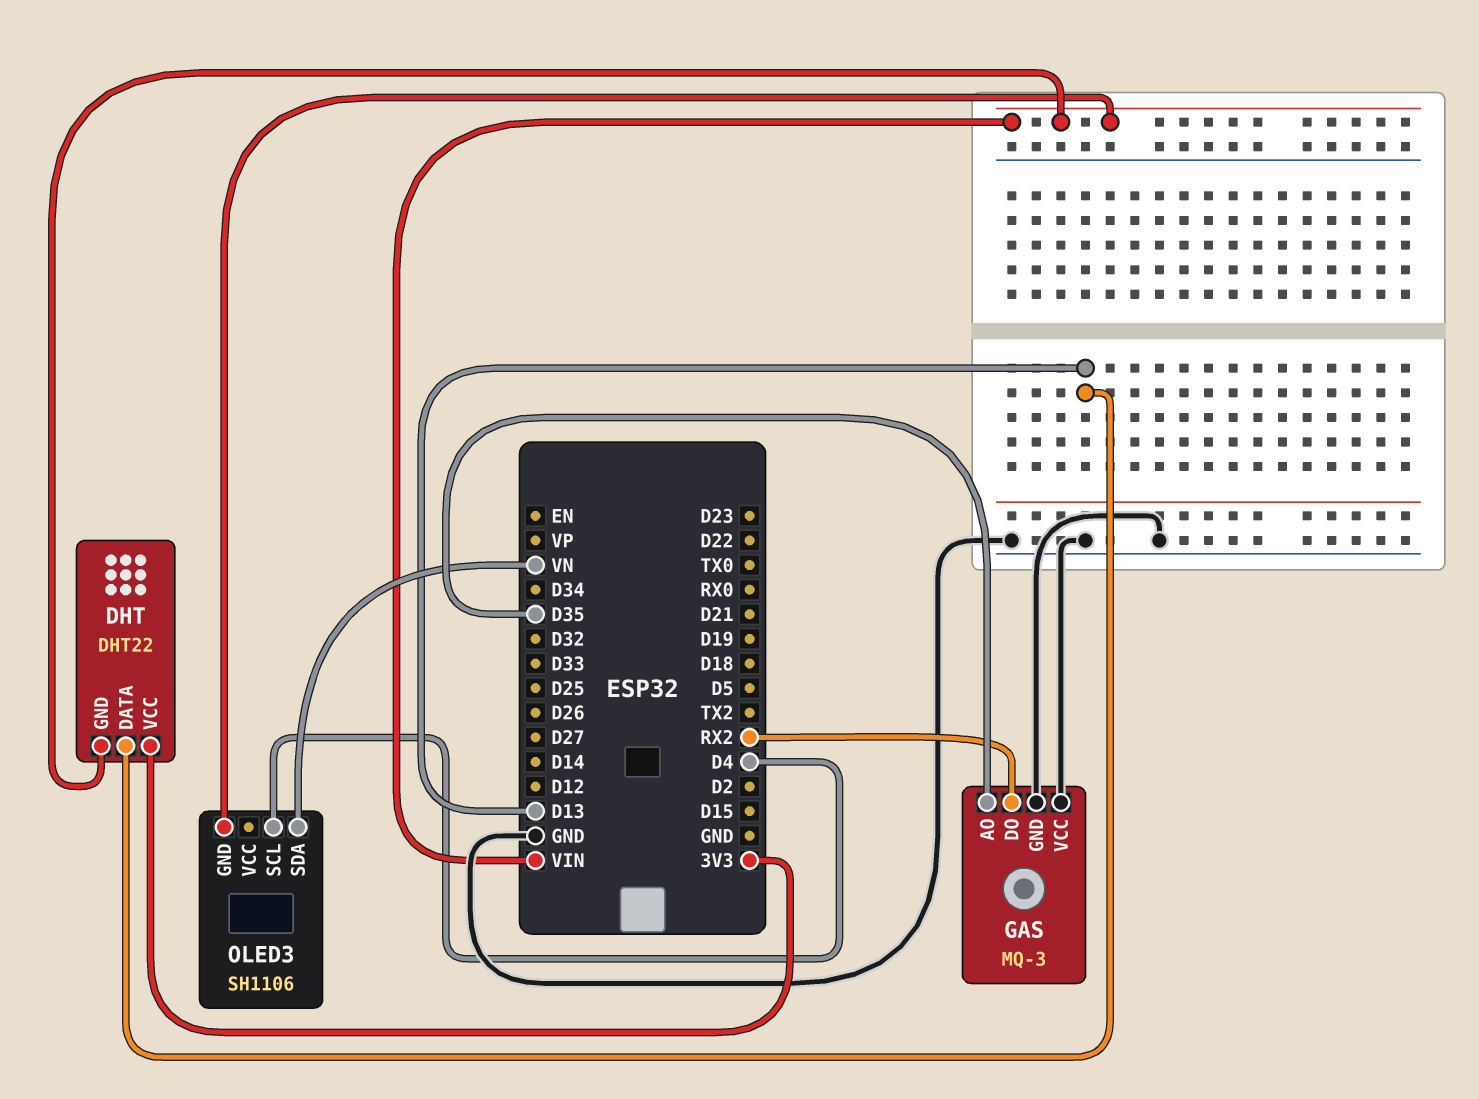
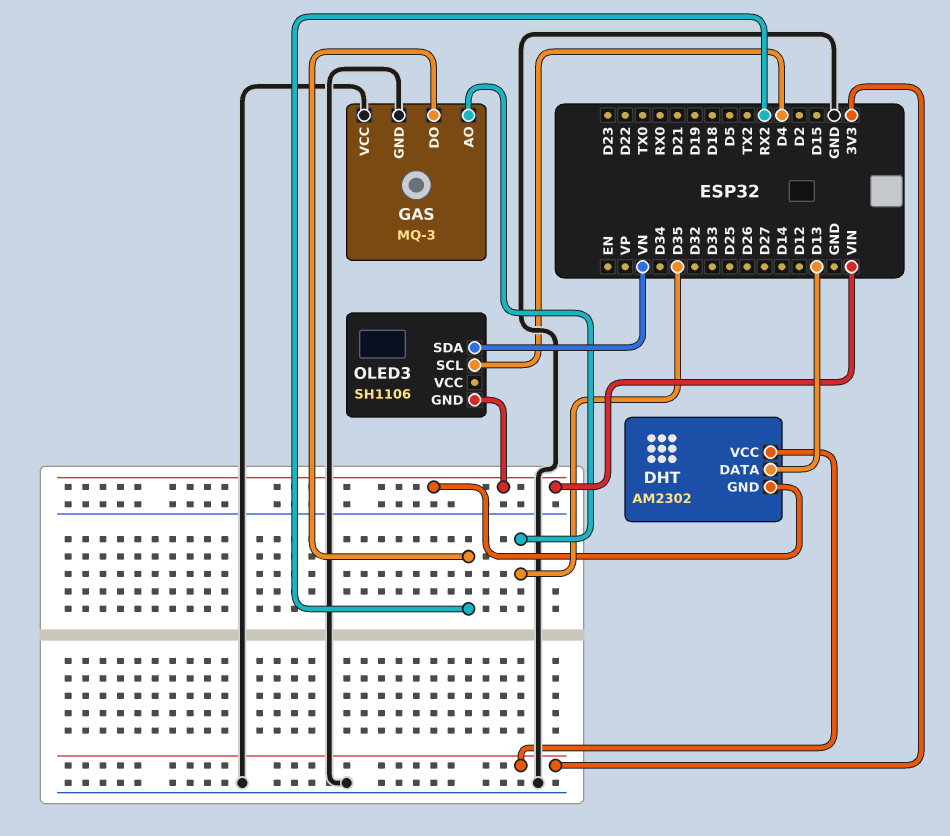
DHT: DHT22 -> AM2302

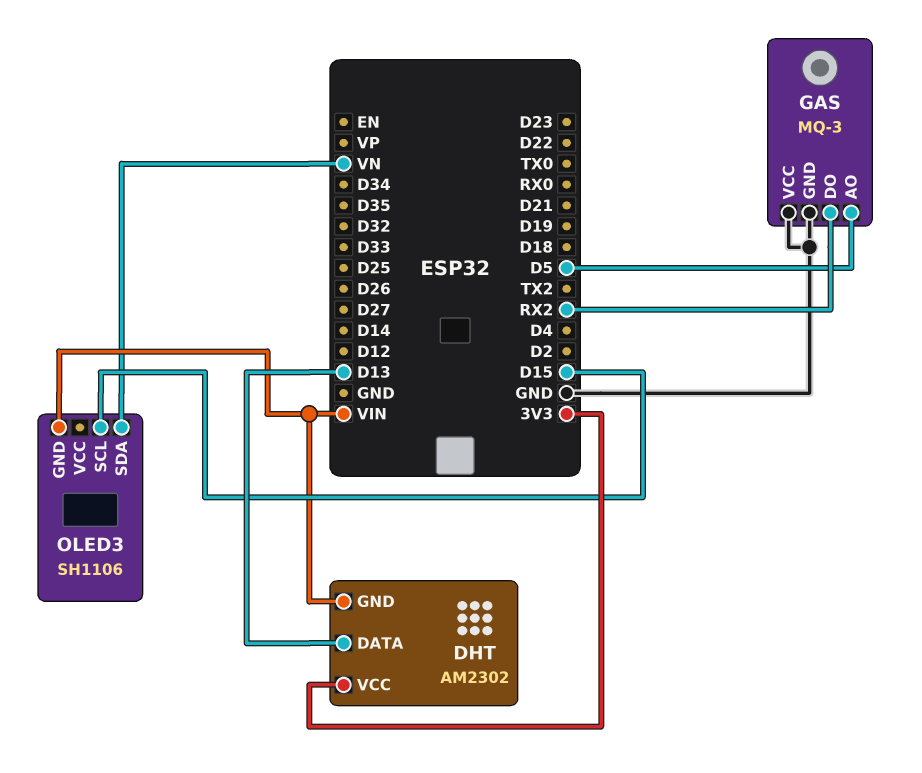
GAS pin AO: D35 -> D5
OLED3 pin SCL: D4 -> D15

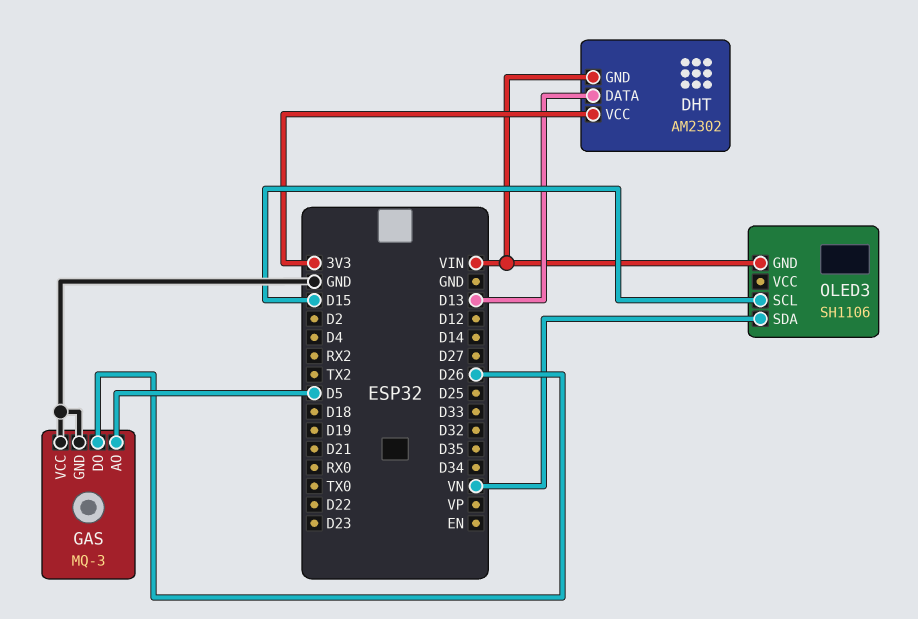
GAS pin DO: RX2 -> D26

